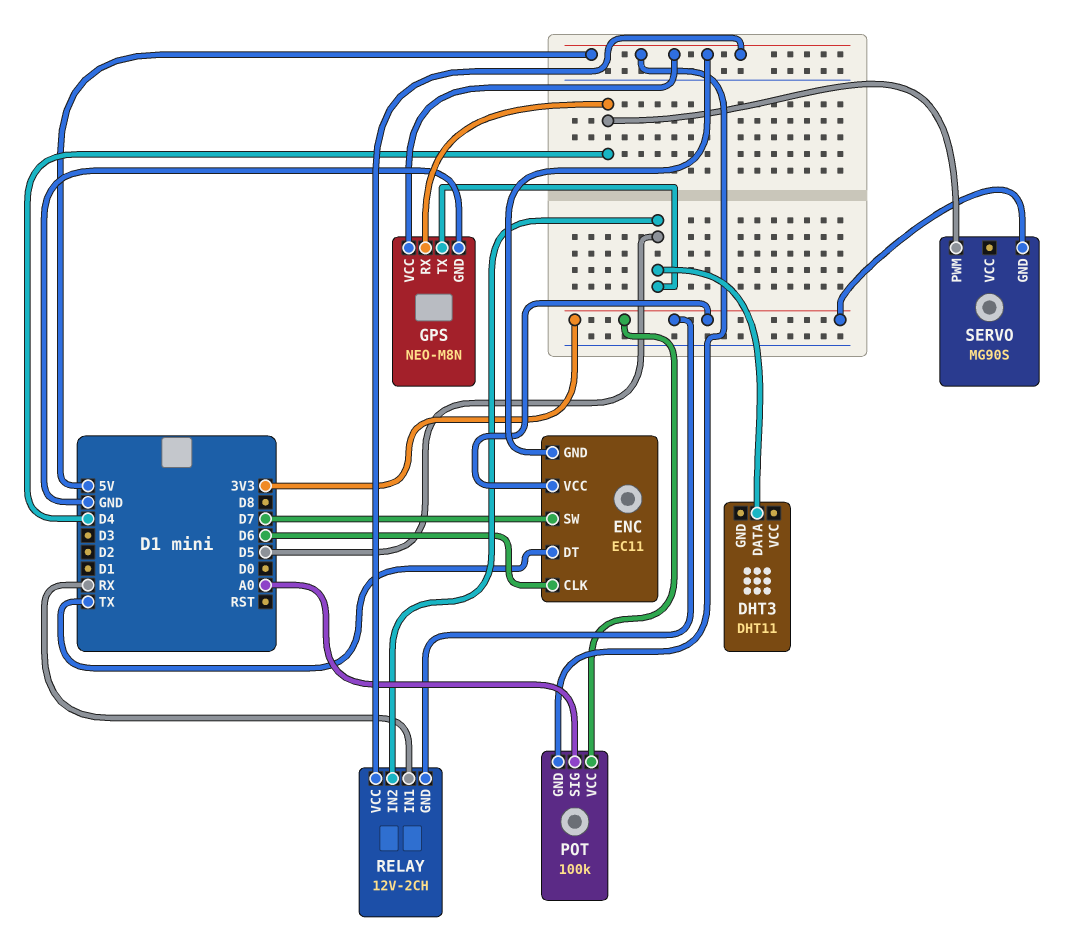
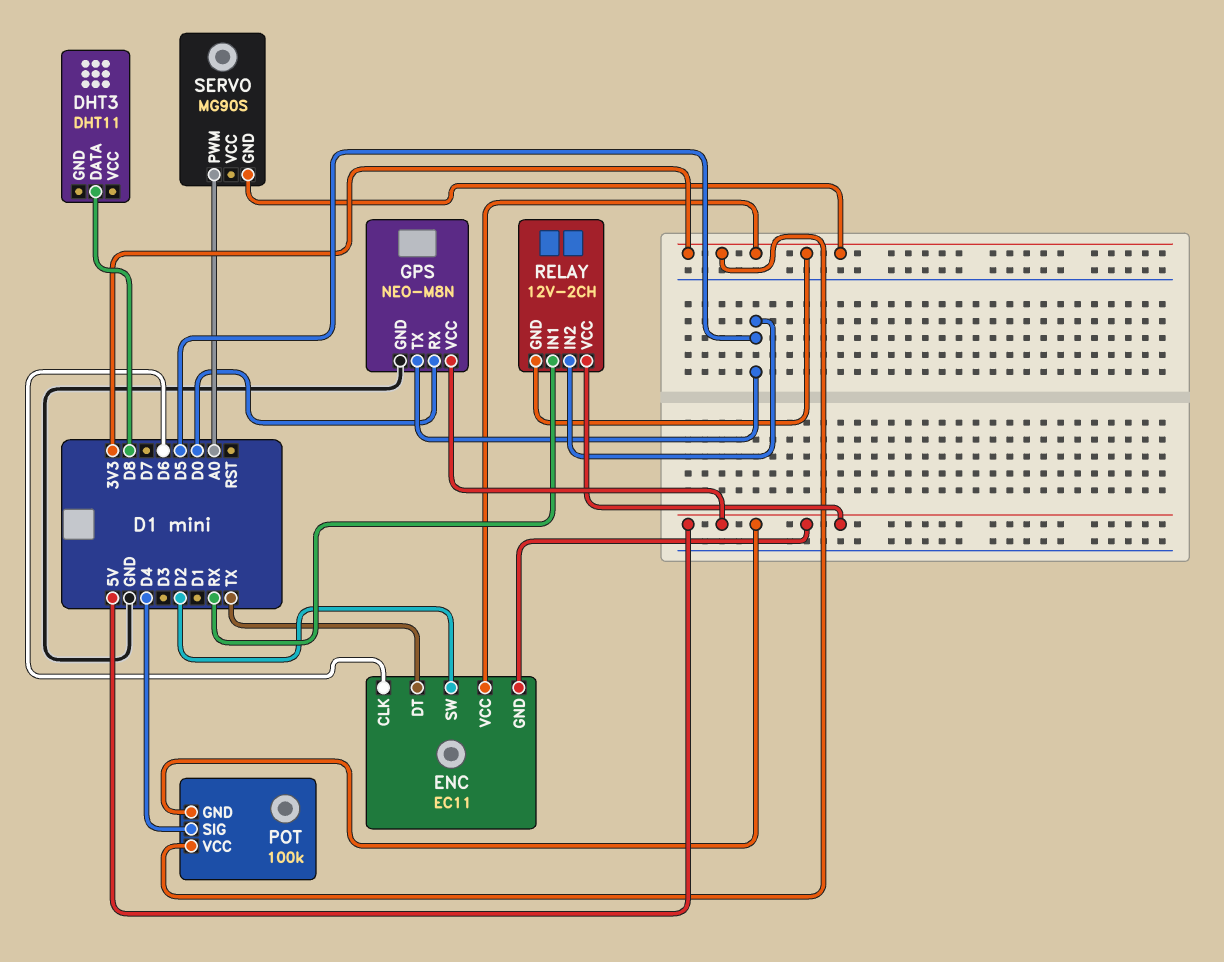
DHT3 pin DATA: D5 -> D8
ENC pin SW: D7 -> D2
GPS pin RX: D4 -> D0
POT pin SIG: A0 -> D4
SERVO pin PWM: D4 -> A0

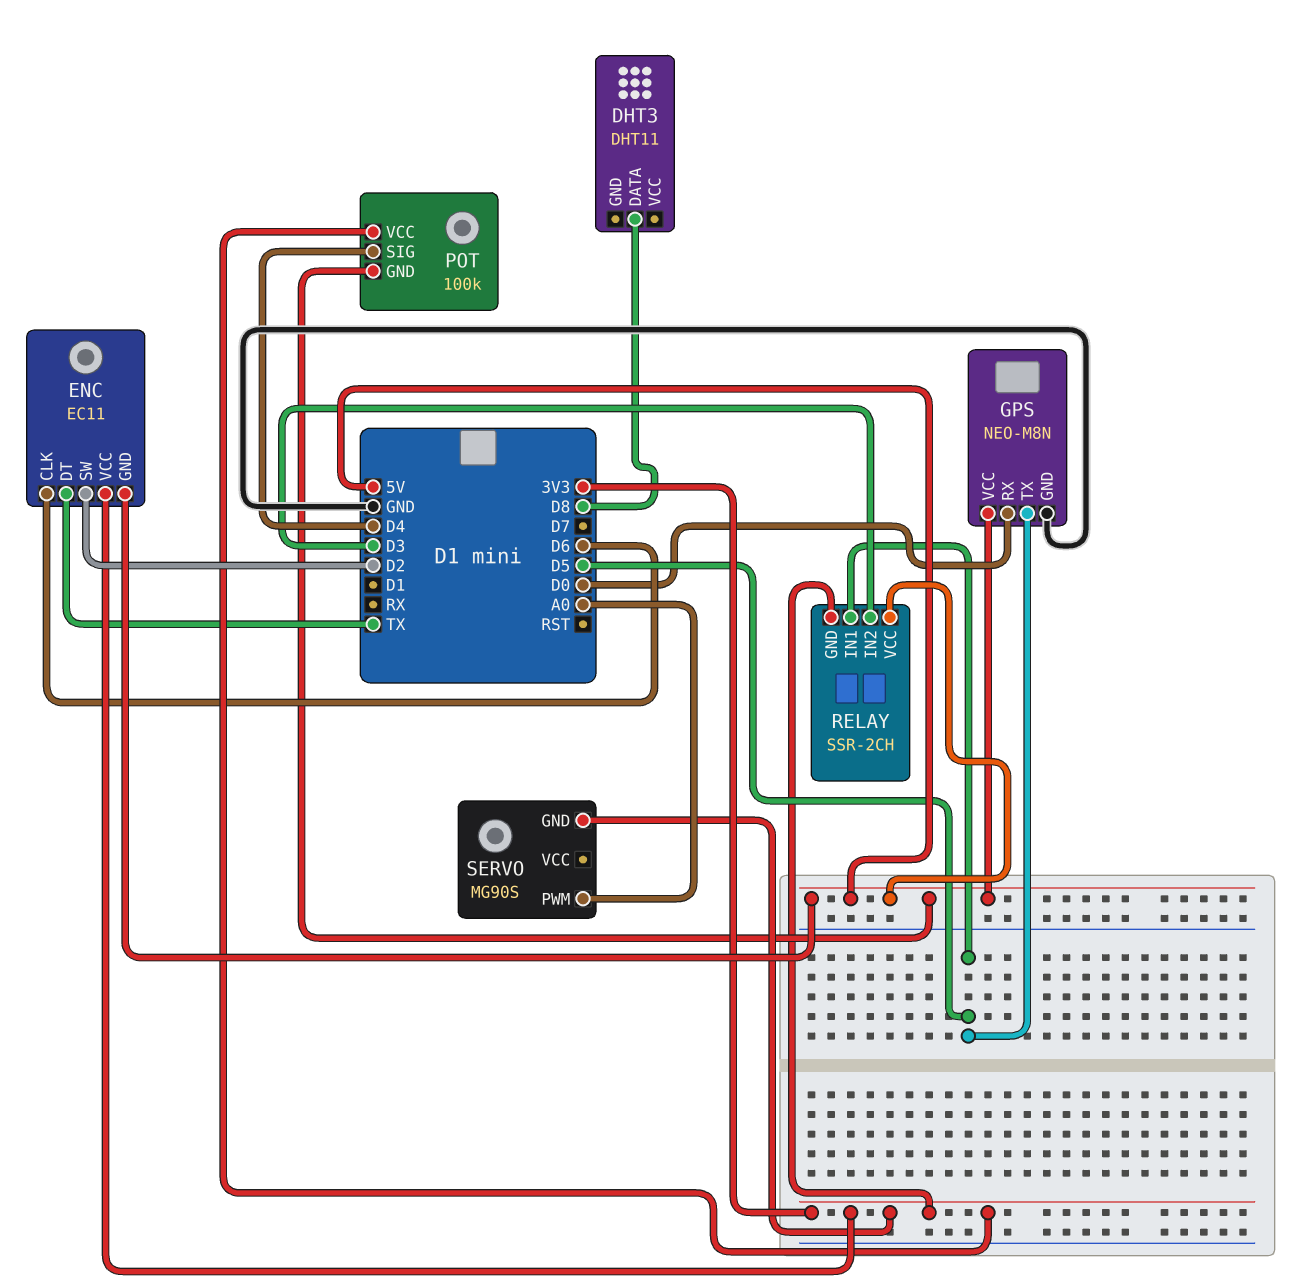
RELAY: 12V-2CH -> SSR-2CH
RELAY pin IN1: RX -> D5
RELAY pin IN2: D5 -> D3

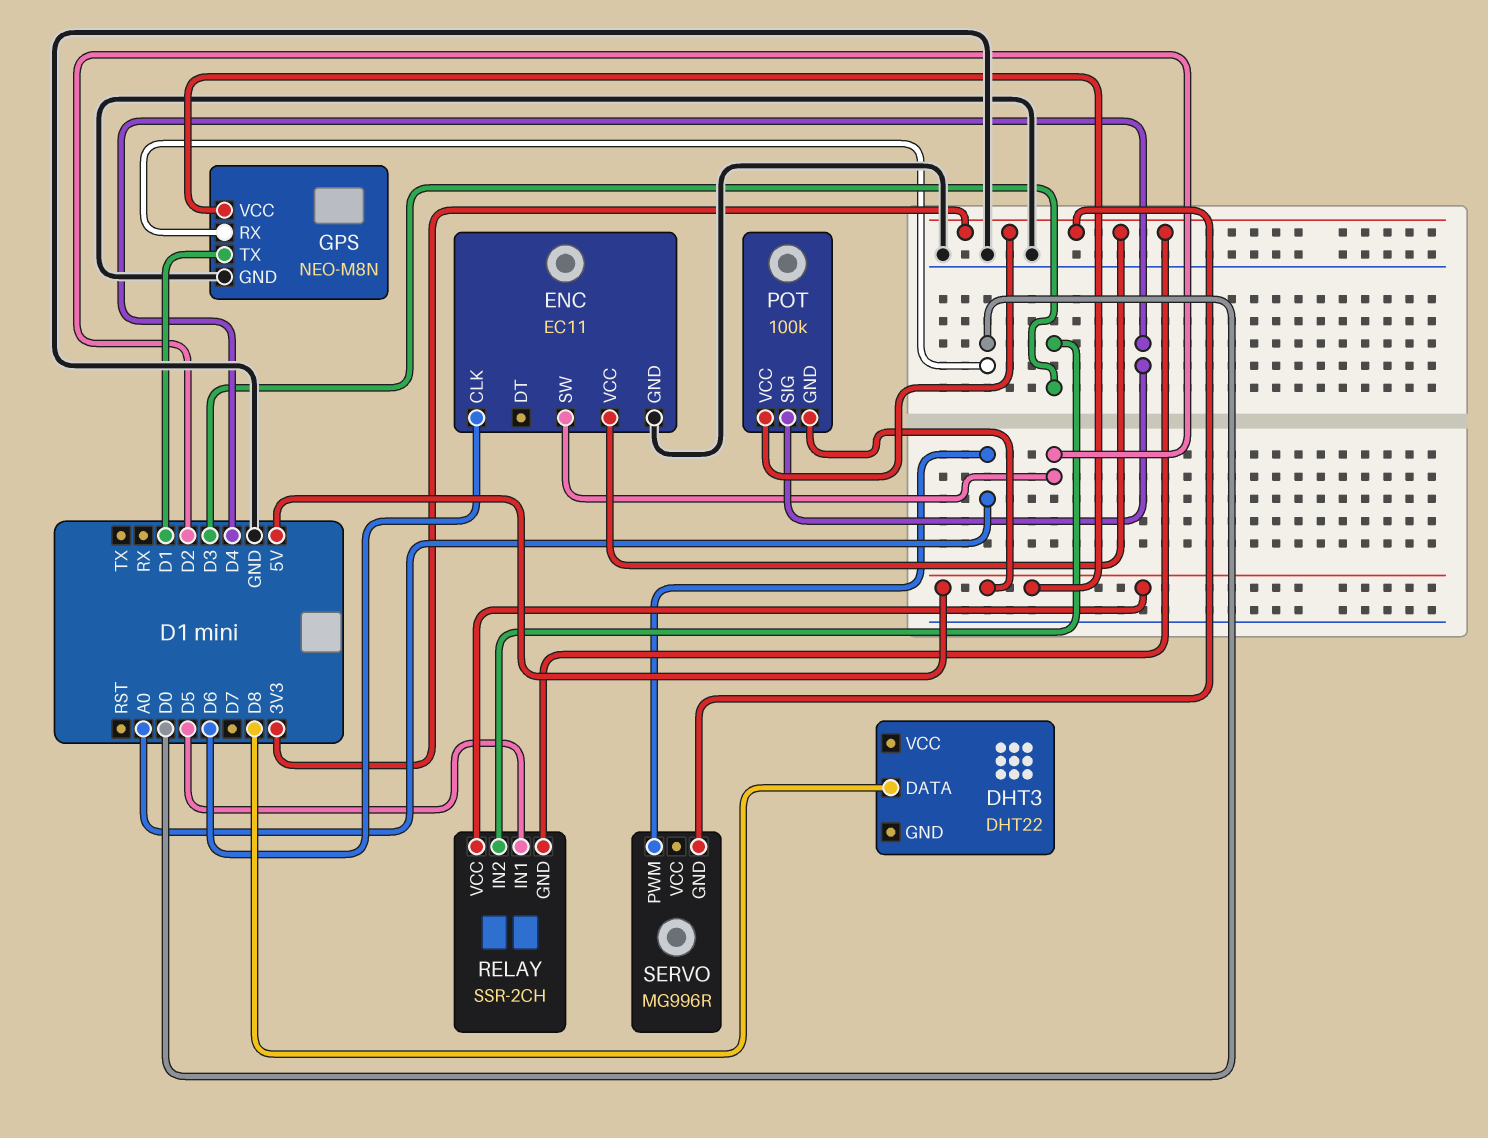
DHT3: DHT11 -> DHT22
ENC pin DT: TX -> none
ENC pin GND: 5V -> GND
GPS pin TX: D5 -> D1
SERVO: MG90S -> MG996R

